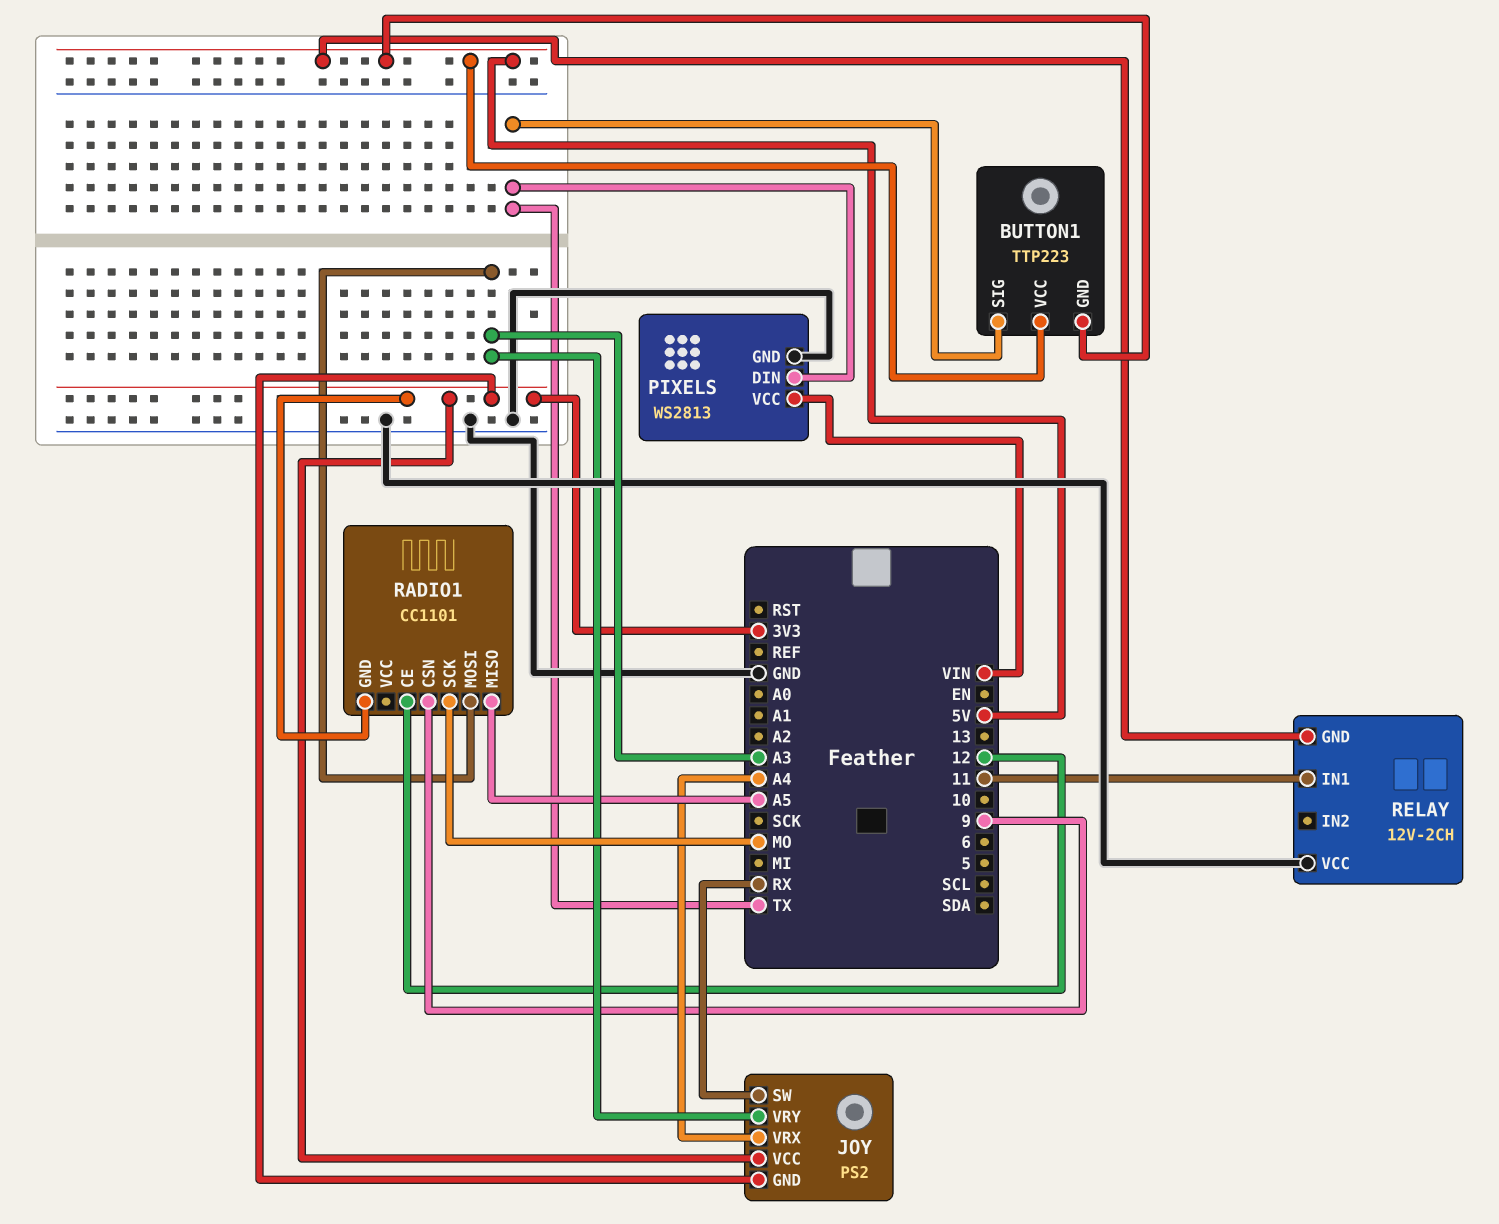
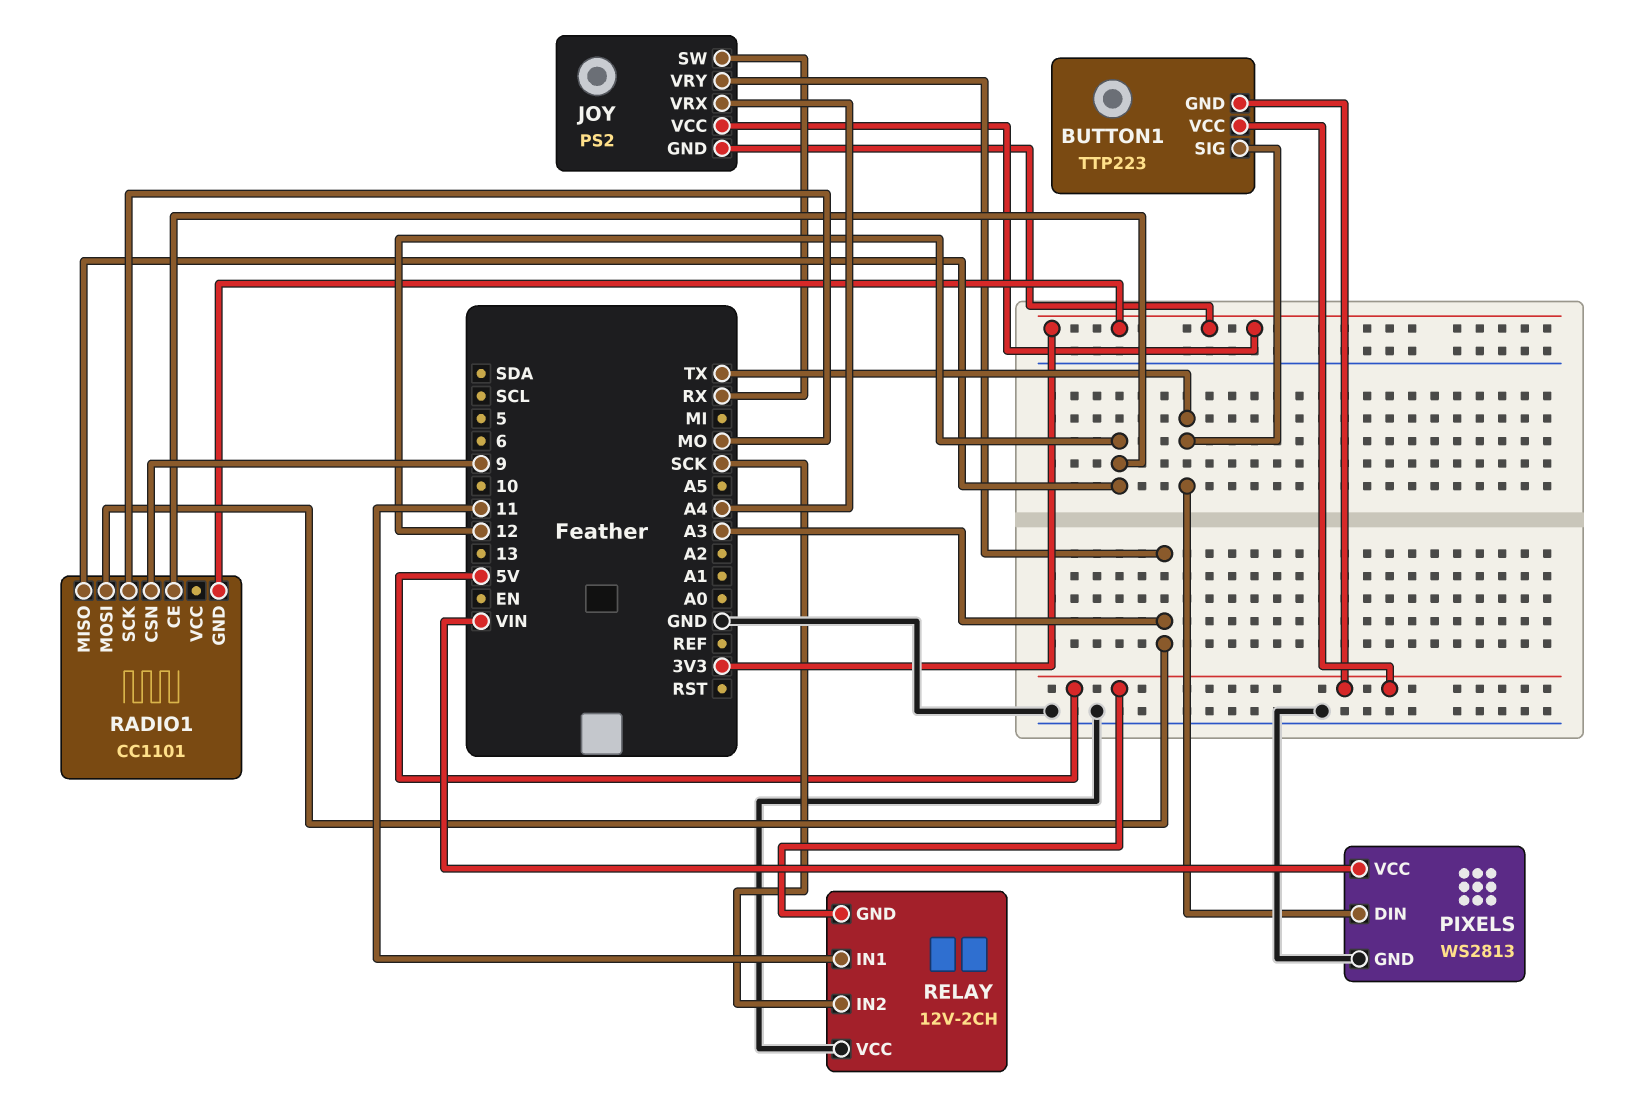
RADIO1 pin MISO: A5 -> 12
RELAY pin IN2: none -> SCK

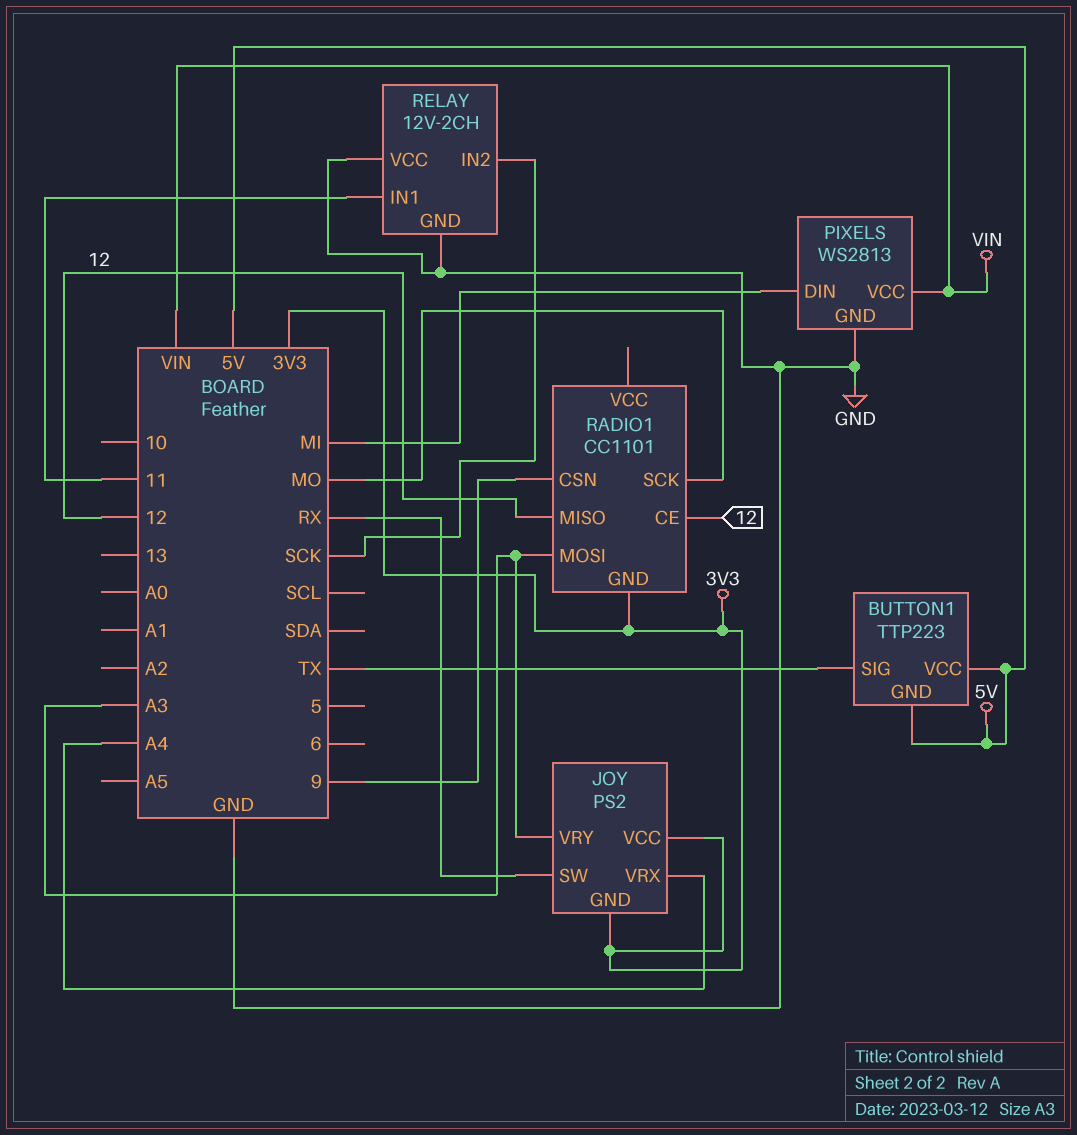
PIXELS pin DIN: TX -> MI
RELAY pin GND: 5V -> GND

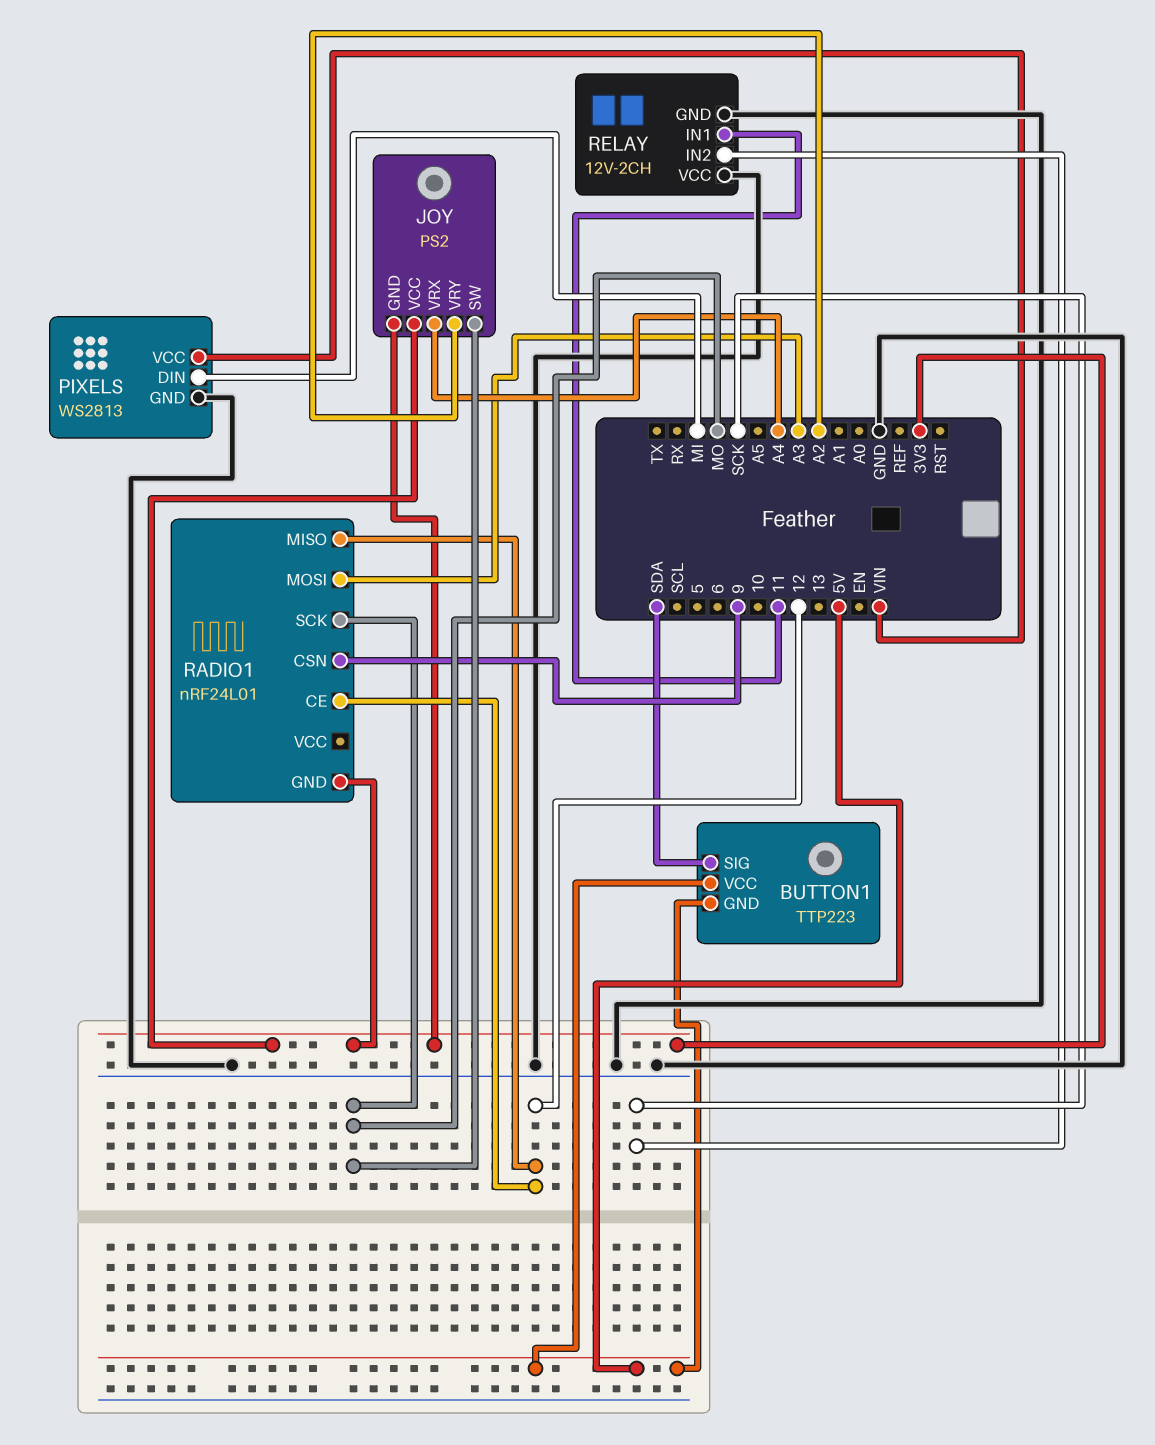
BUTTON1 pin SIG: TX -> SDA
JOY pin SW: RX -> MO
JOY pin VRY: A3 -> A2
RADIO1: CC1101 -> nRF24L01

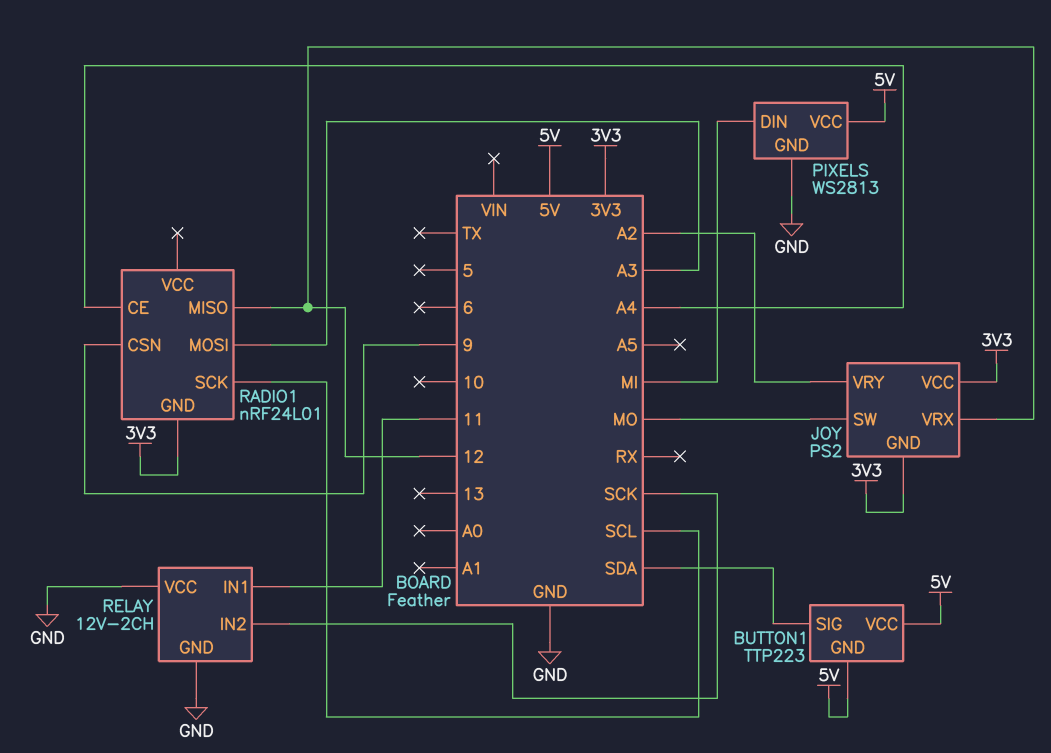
JOY pin VRX: A4 -> 12
PIXELS pin VCC: VIN -> 5V
RADIO1 pin CE: 12 -> A4
RADIO1 pin SCK: MO -> SCL

